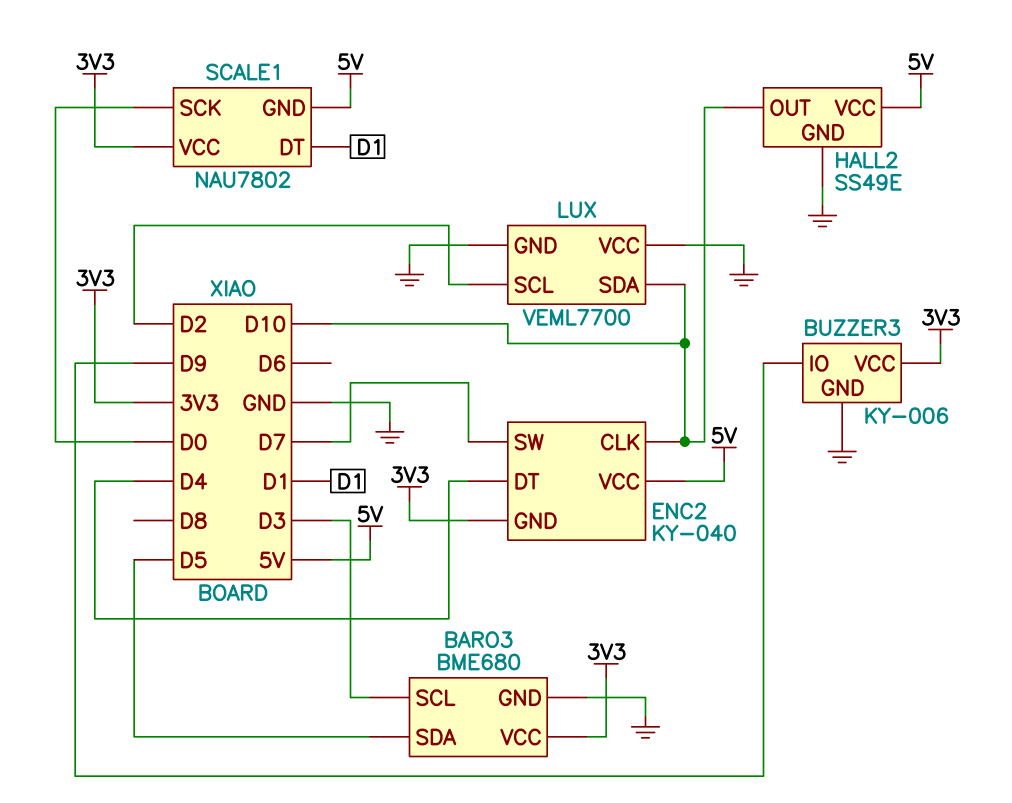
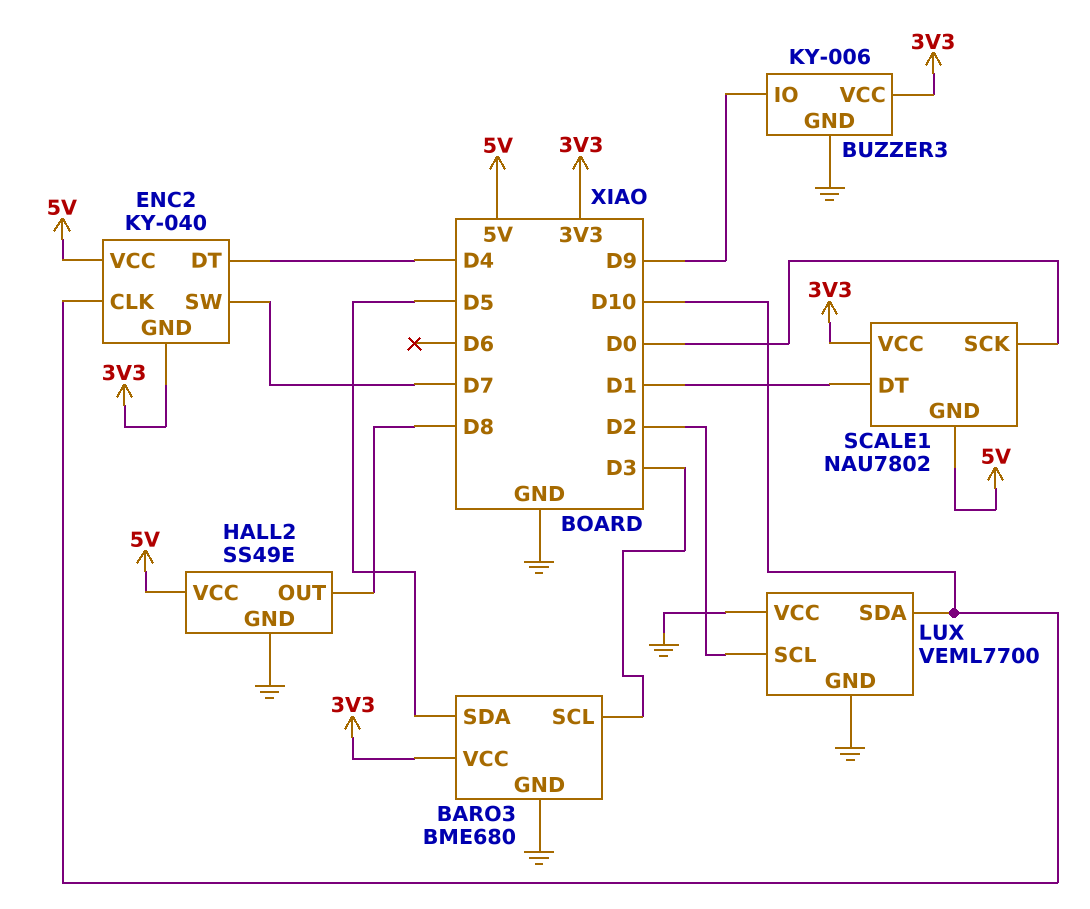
HALL2 pin OUT: D10 -> D8

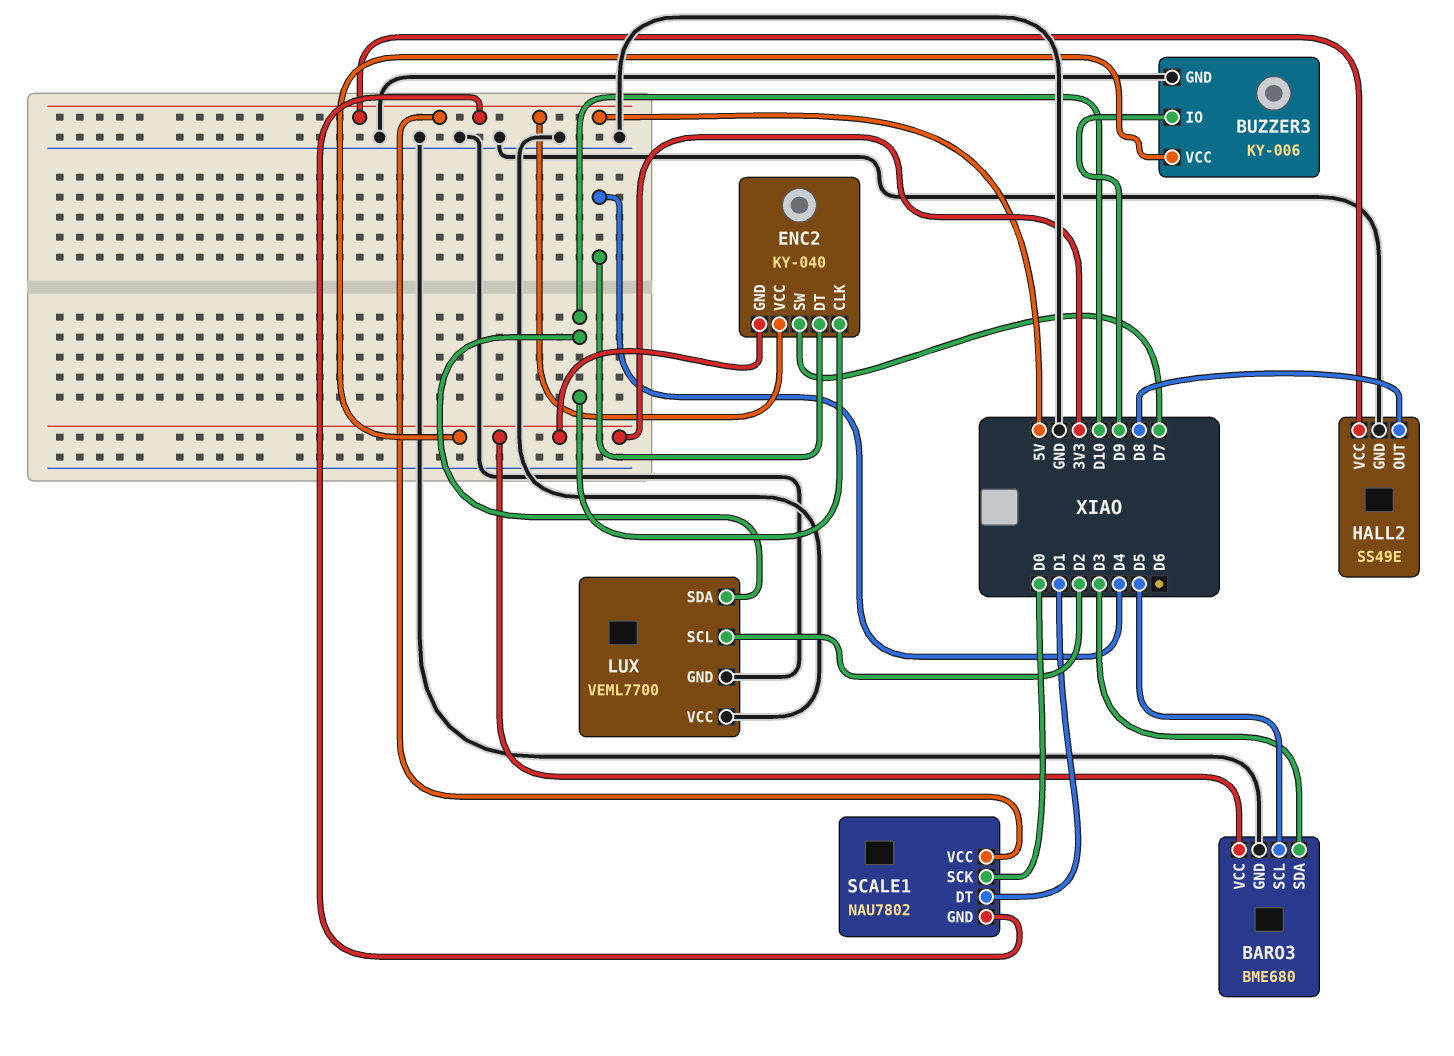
BARO3 pin SCL: D3 -> D5
BARO3 pin SDA: D5 -> D3
SCALE1 pin VCC: 3V3 -> 5V

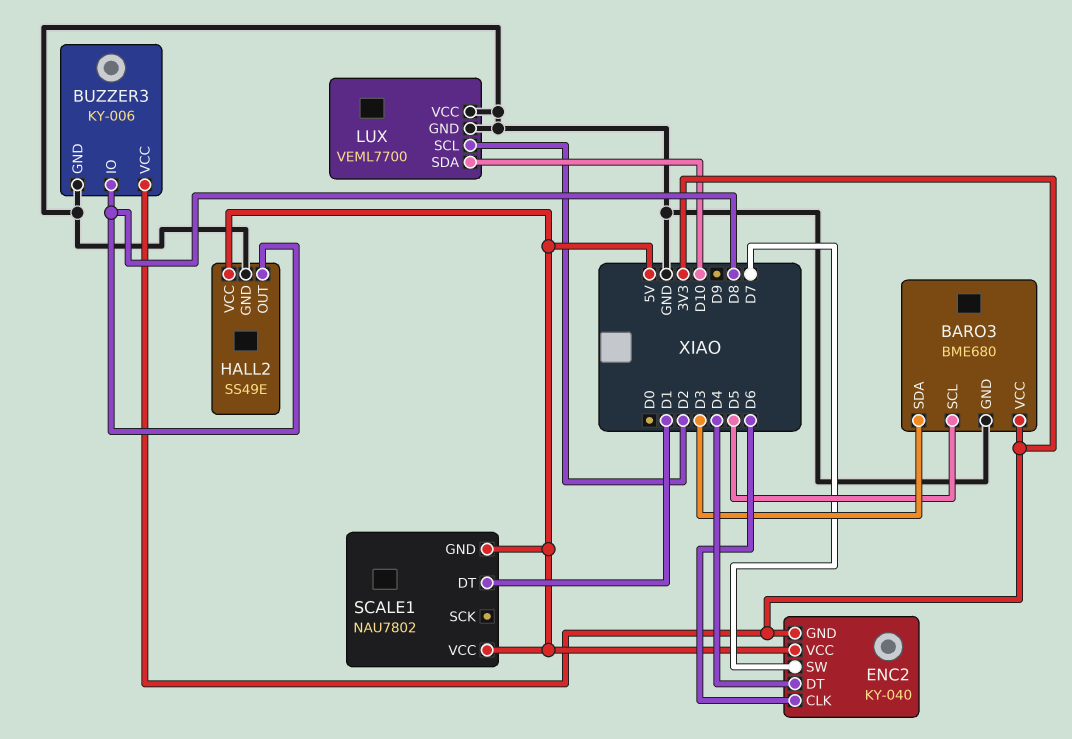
BUZZER3 pin IO: D9 -> D8
ENC2 pin CLK: D10 -> D6
SCALE1 pin SCK: D0 -> none

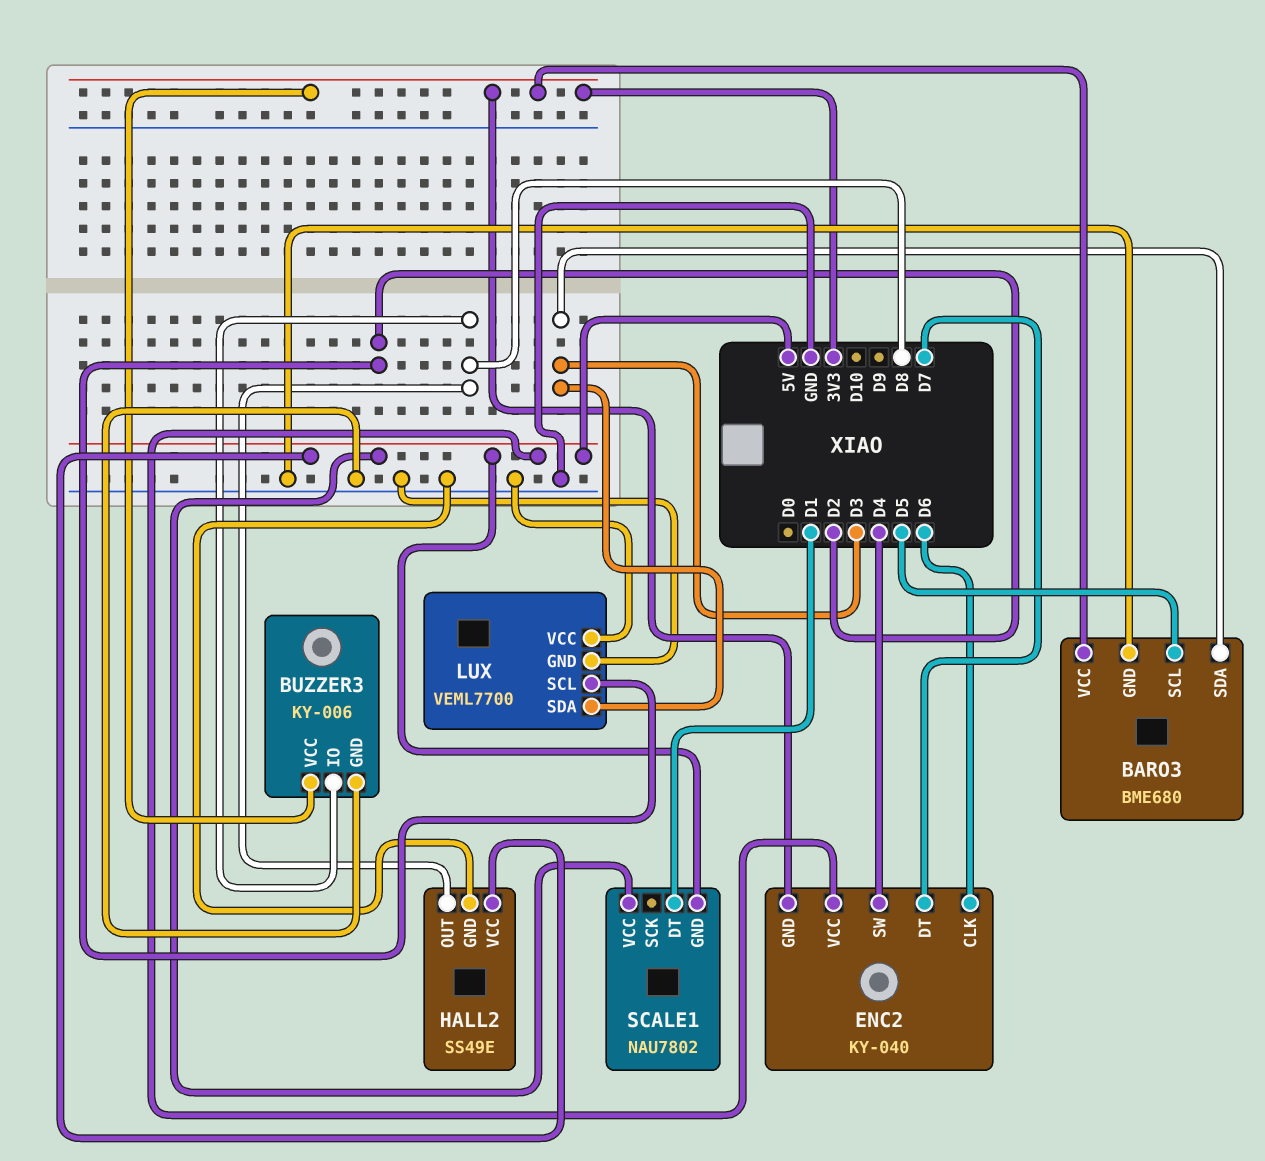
ENC2 pin DT: D4 -> D7
ENC2 pin SW: D7 -> D4
LUX pin SDA: D10 -> D3

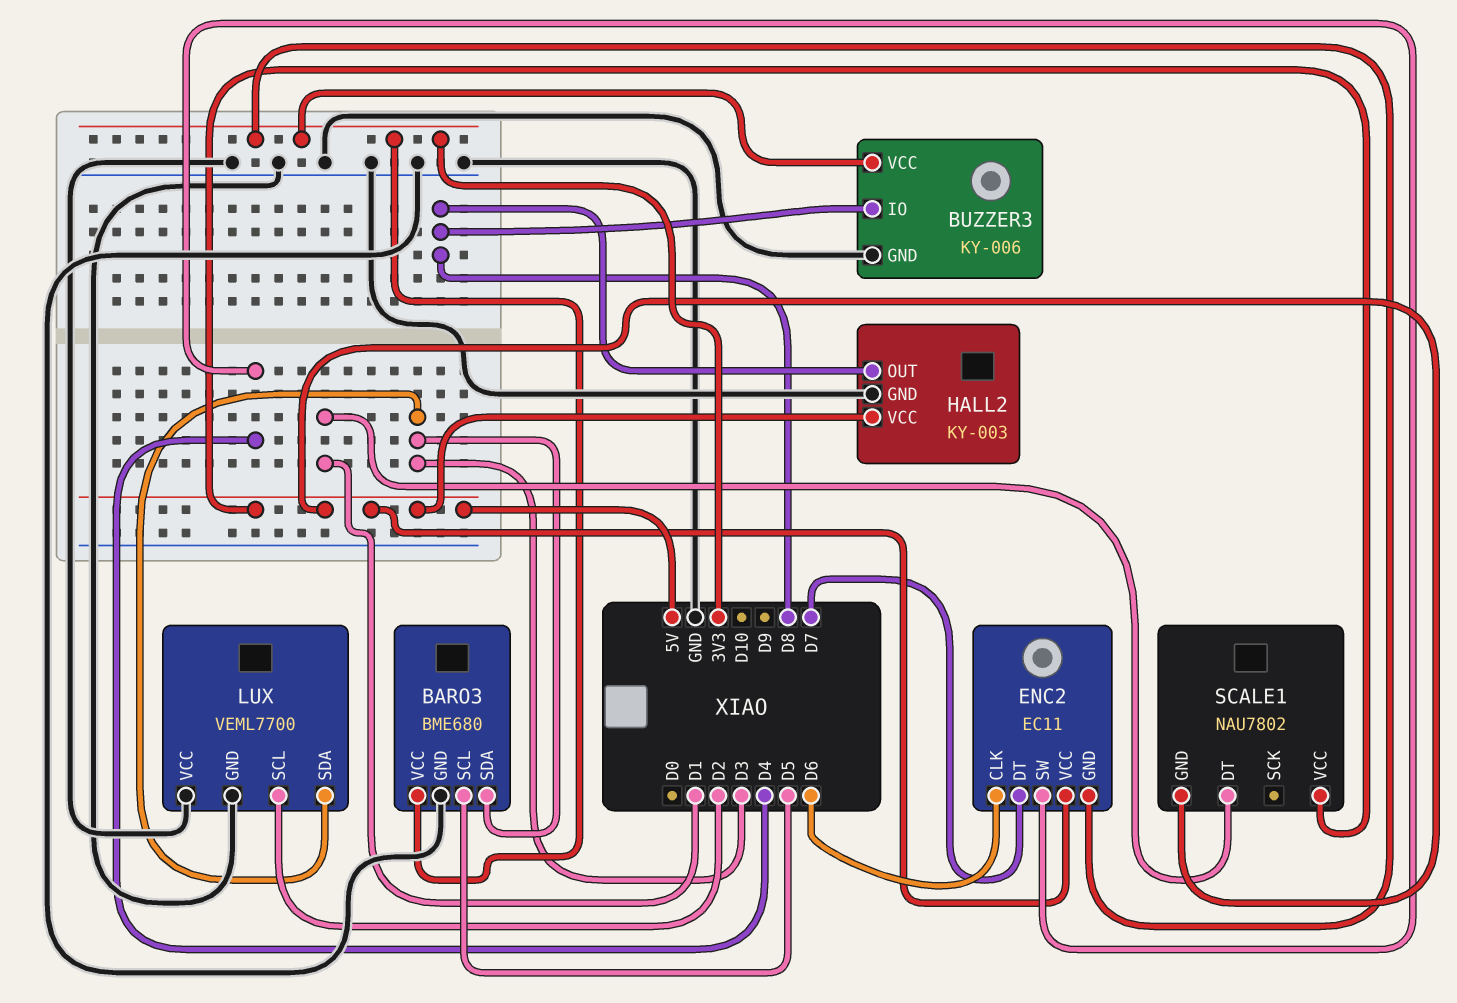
ENC2: KY-040 -> EC11
HALL2: SS49E -> KY-003

